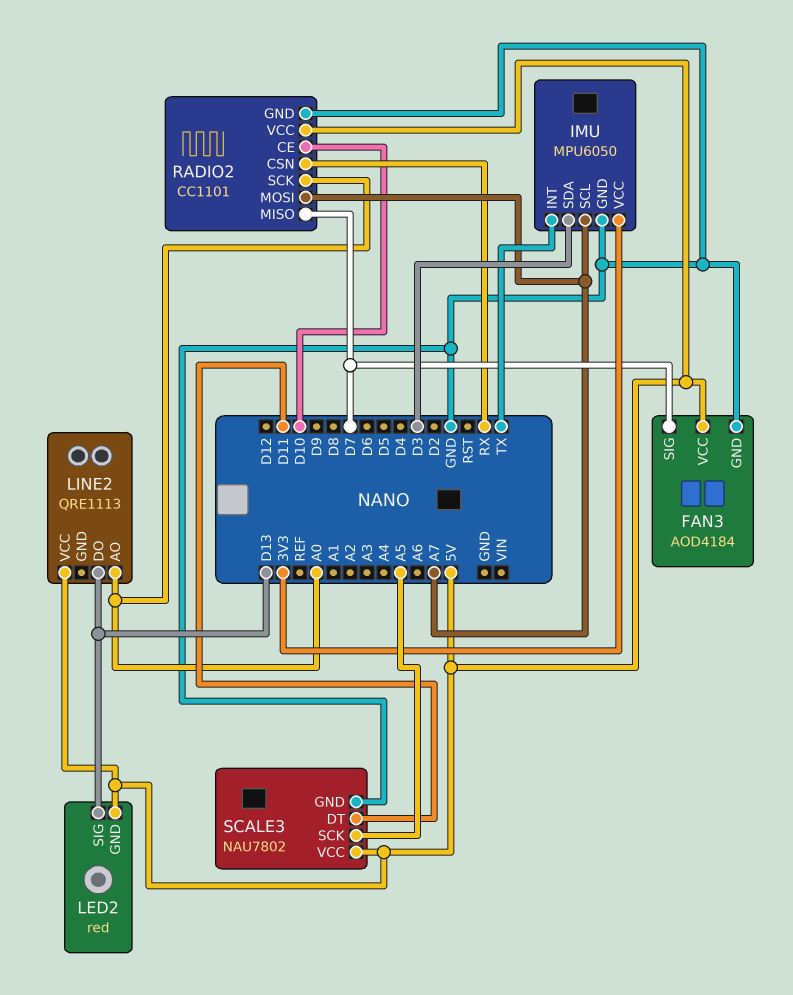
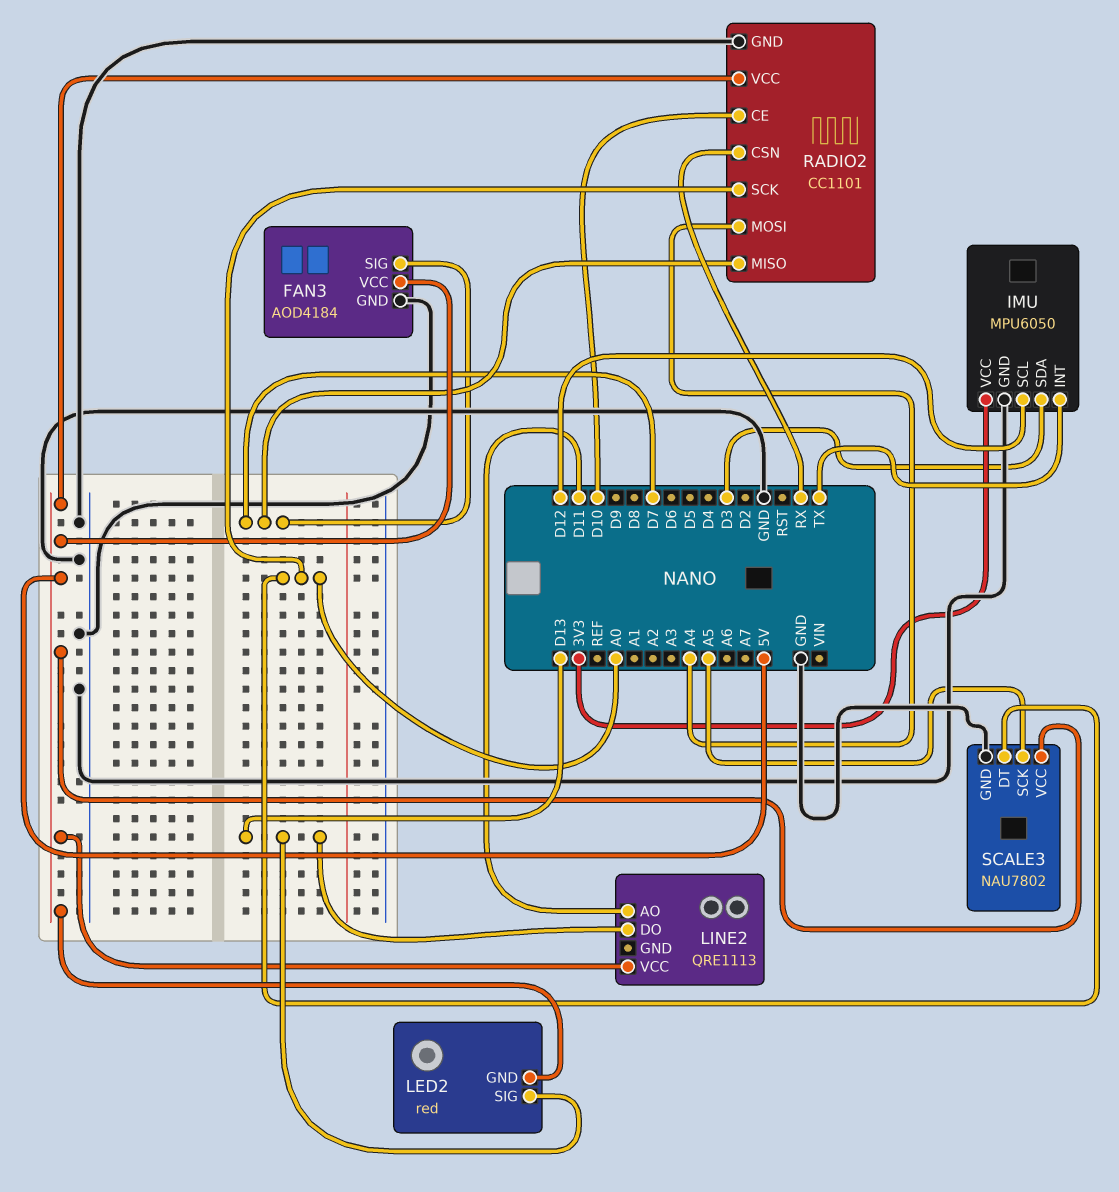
IMU pin SCL: A7 -> D12
LINE2 pin AO: A0 -> D11
RADIO2 pin MOSI: A7 -> A4
SCALE3 pin DT: D11 -> A0

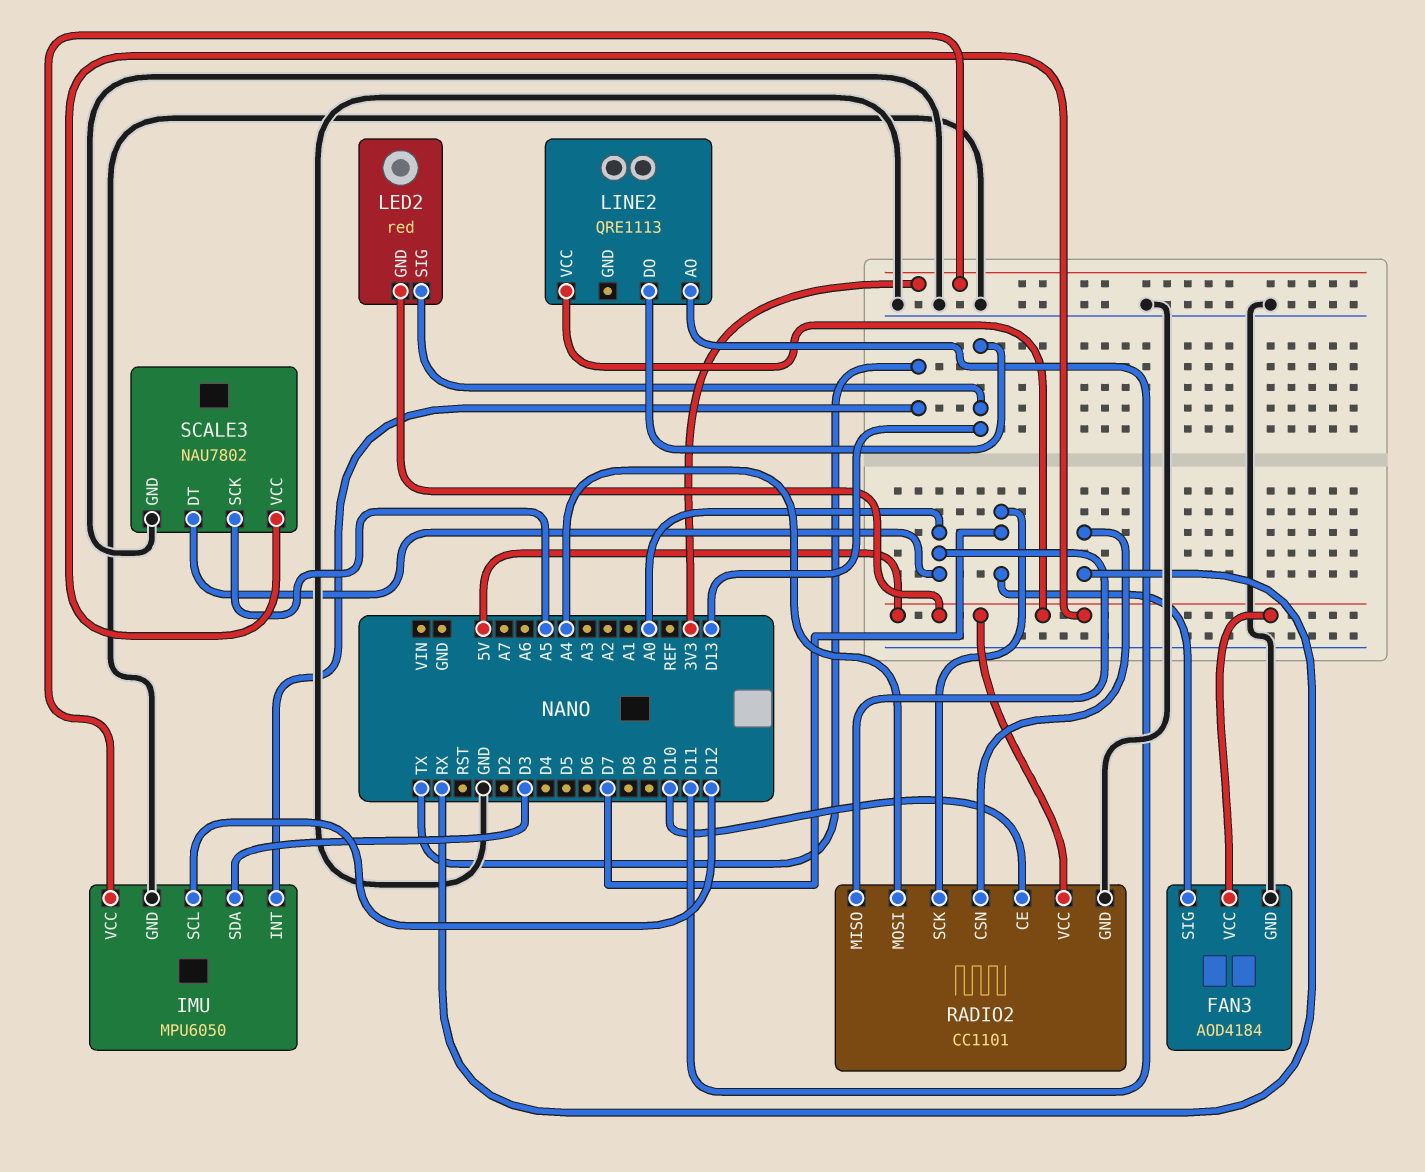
RADIO2 pin MISO: D7 -> A0
RADIO2 pin SCK: A0 -> D7

